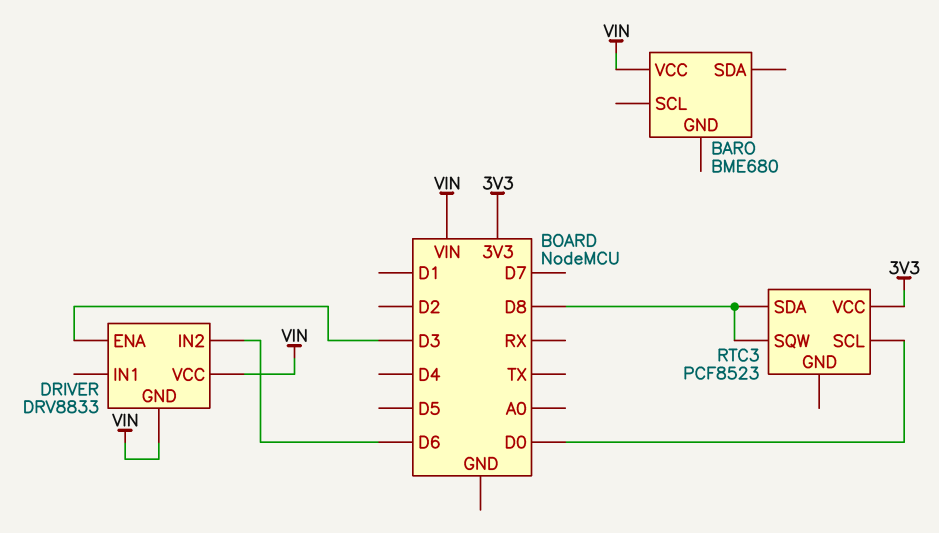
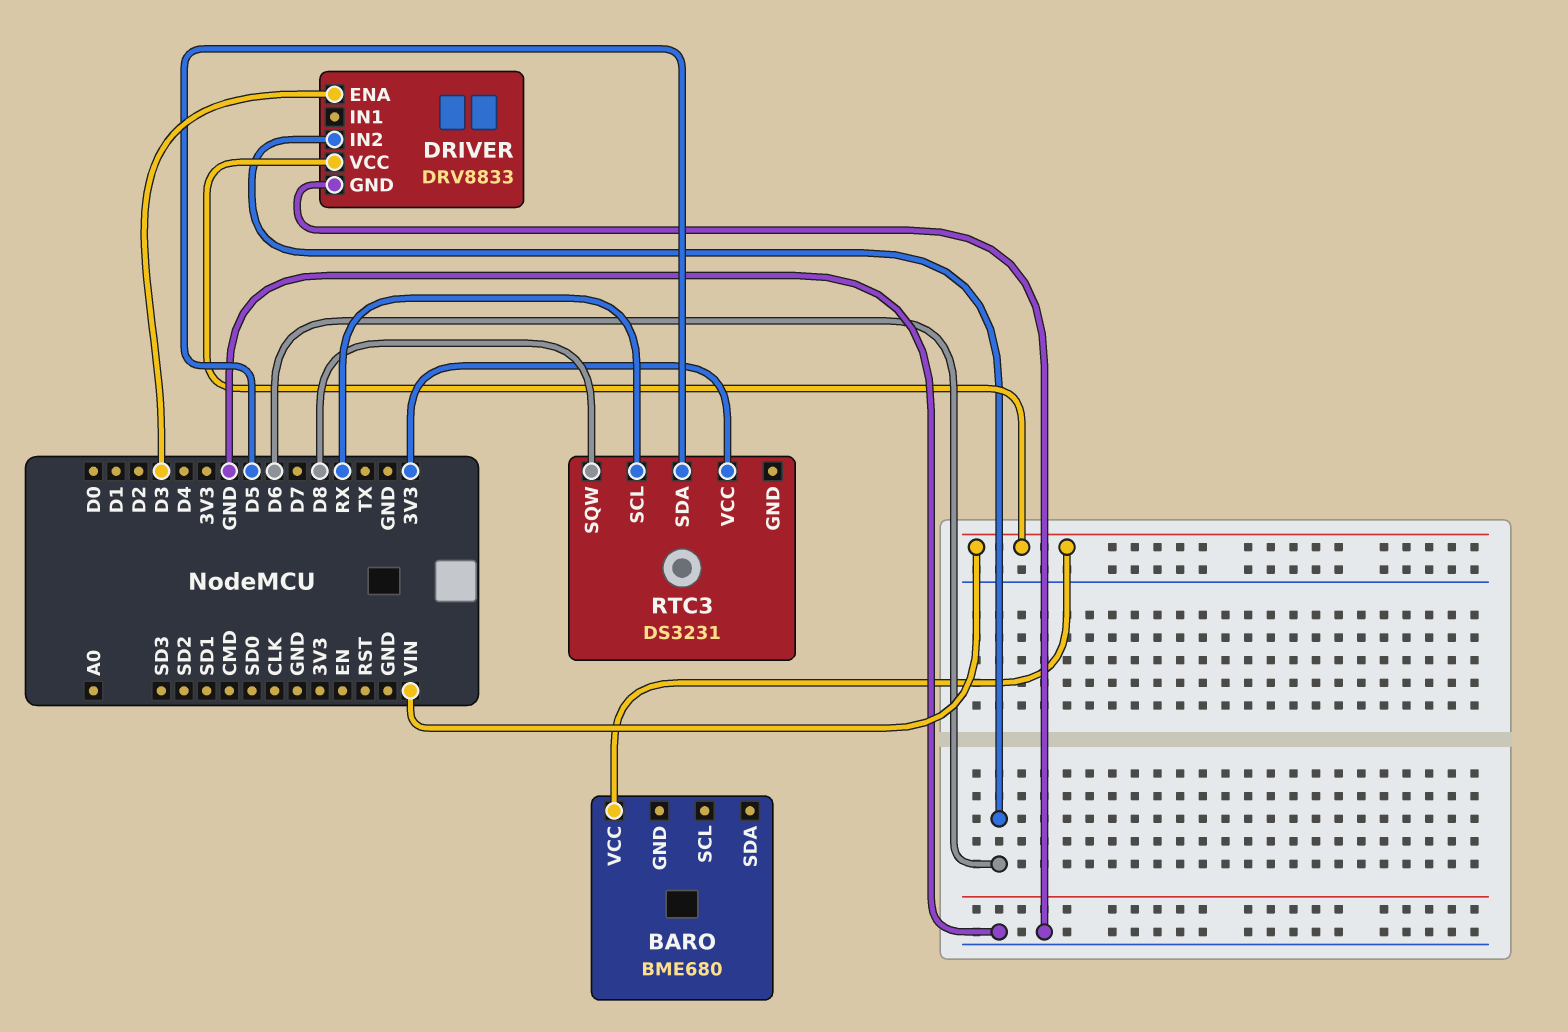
DRIVER pin GND: VIN -> GND
RTC3: PCF8523 -> DS3231
RTC3 pin SCL: D0 -> RX
RTC3 pin SDA: D8 -> D5

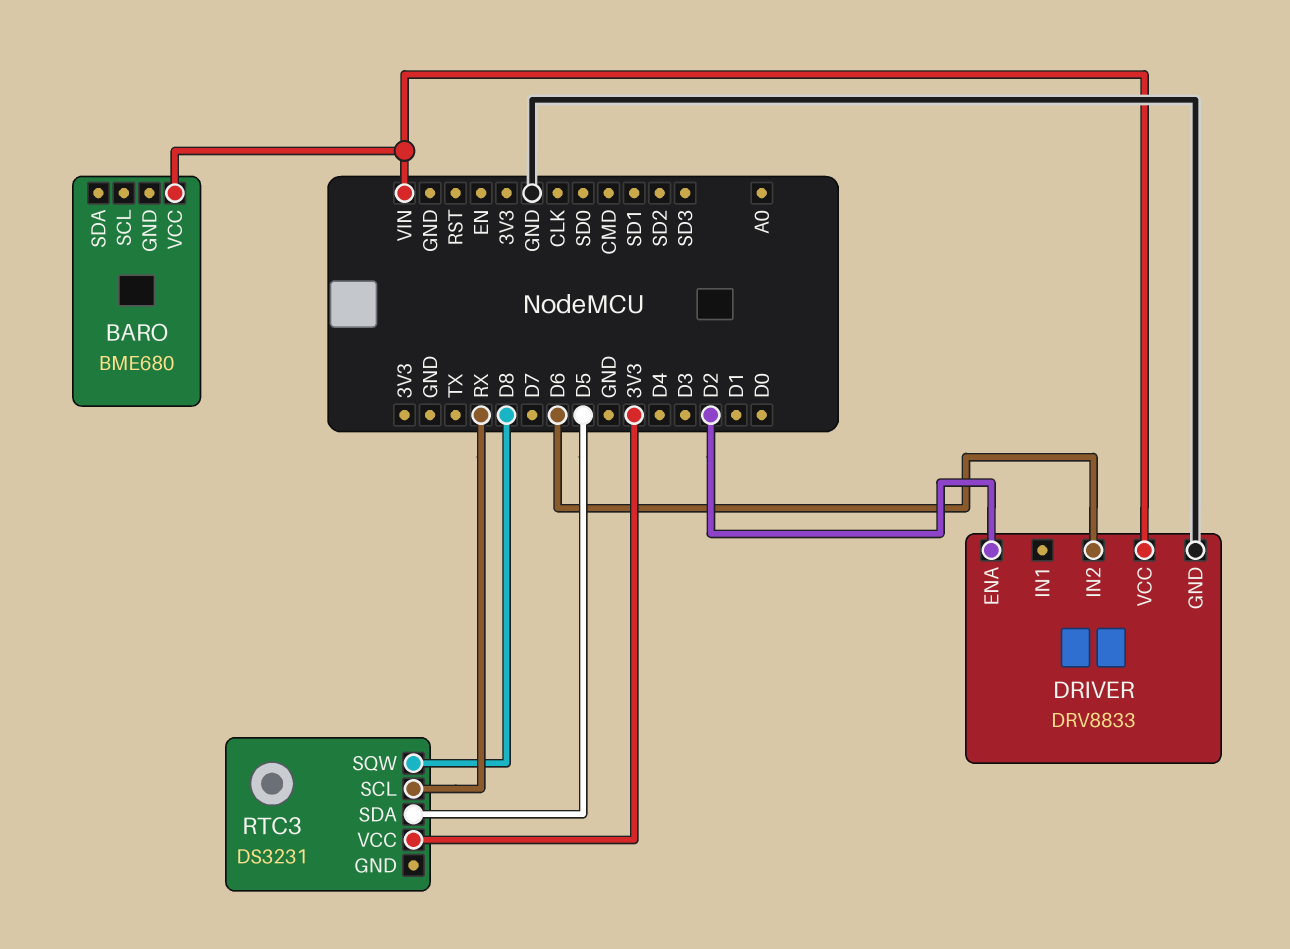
DRIVER pin ENA: D3 -> D2

